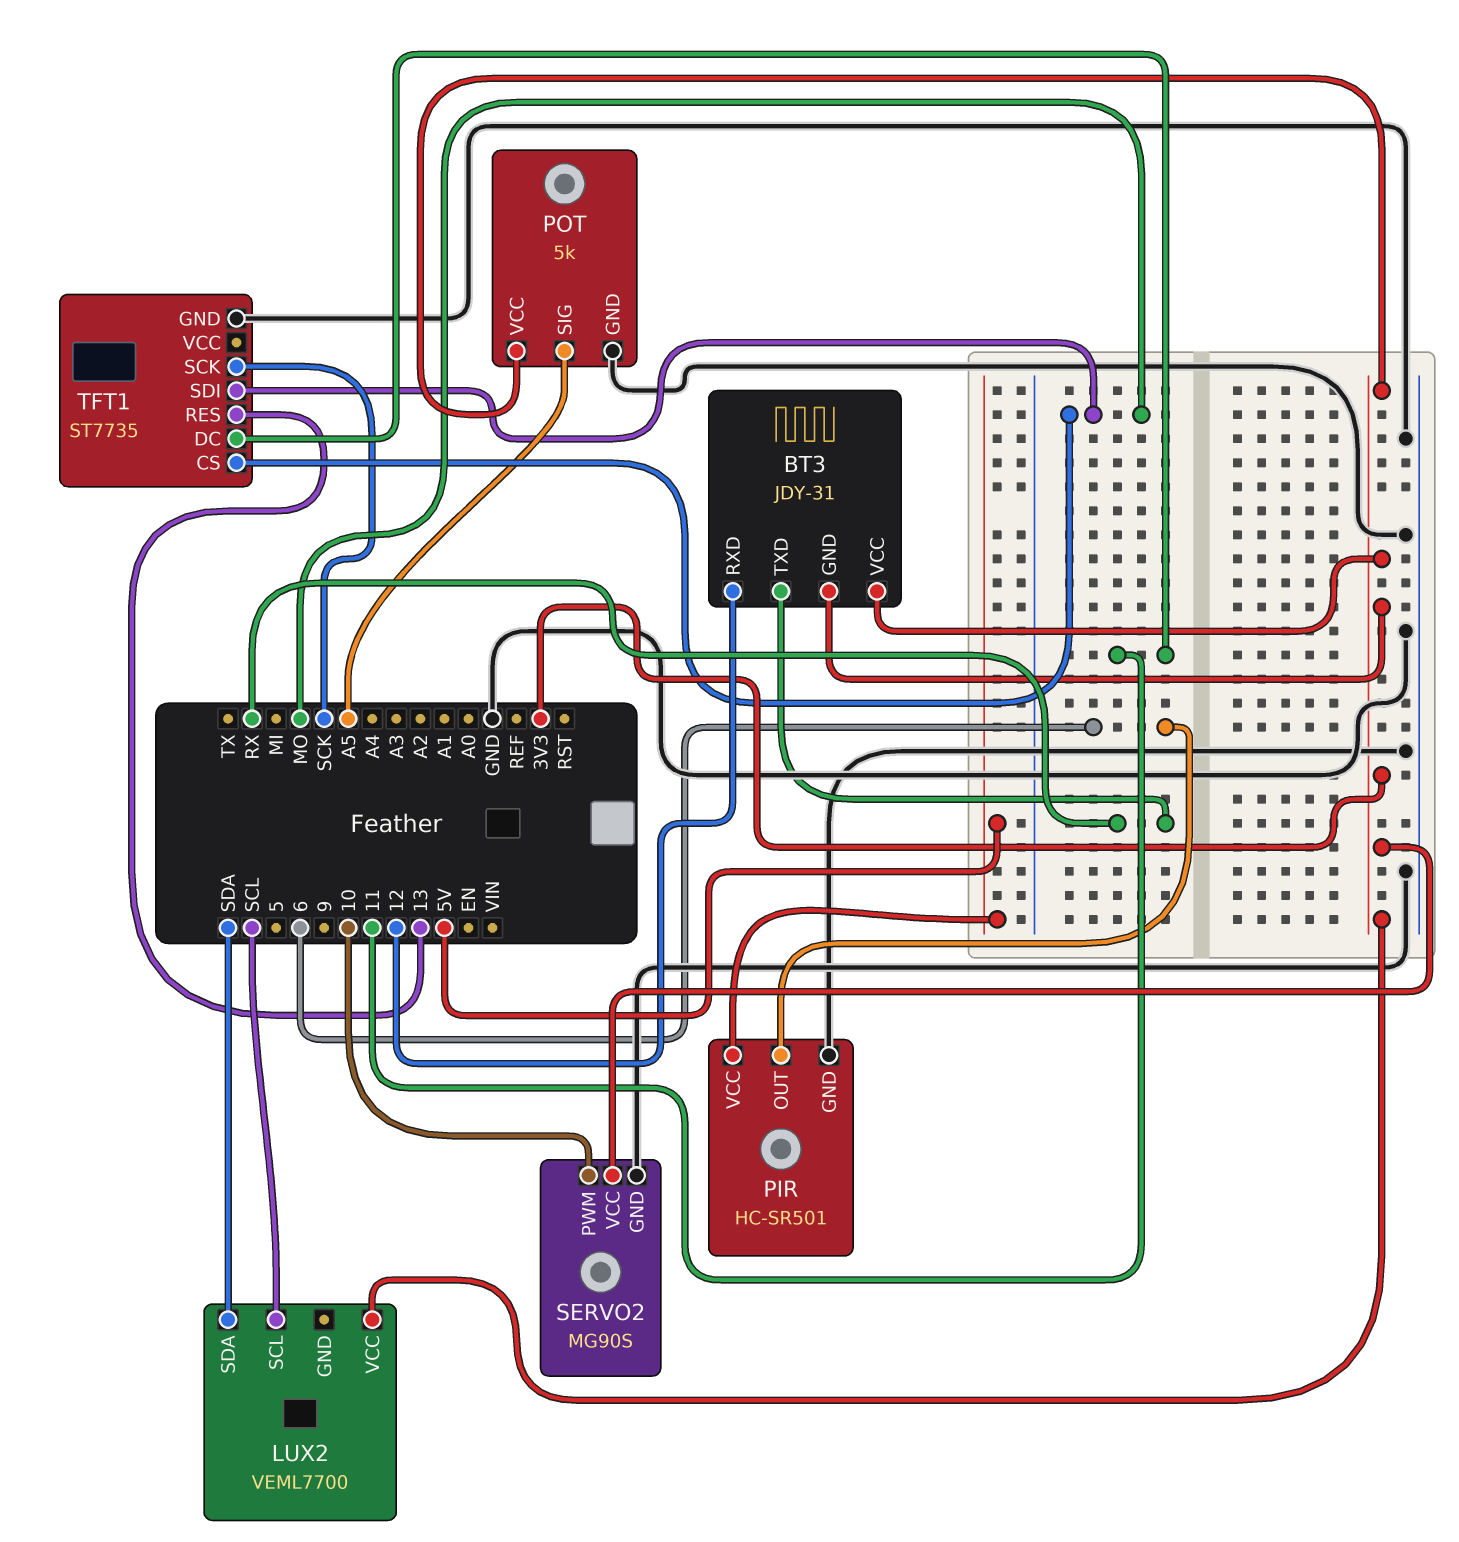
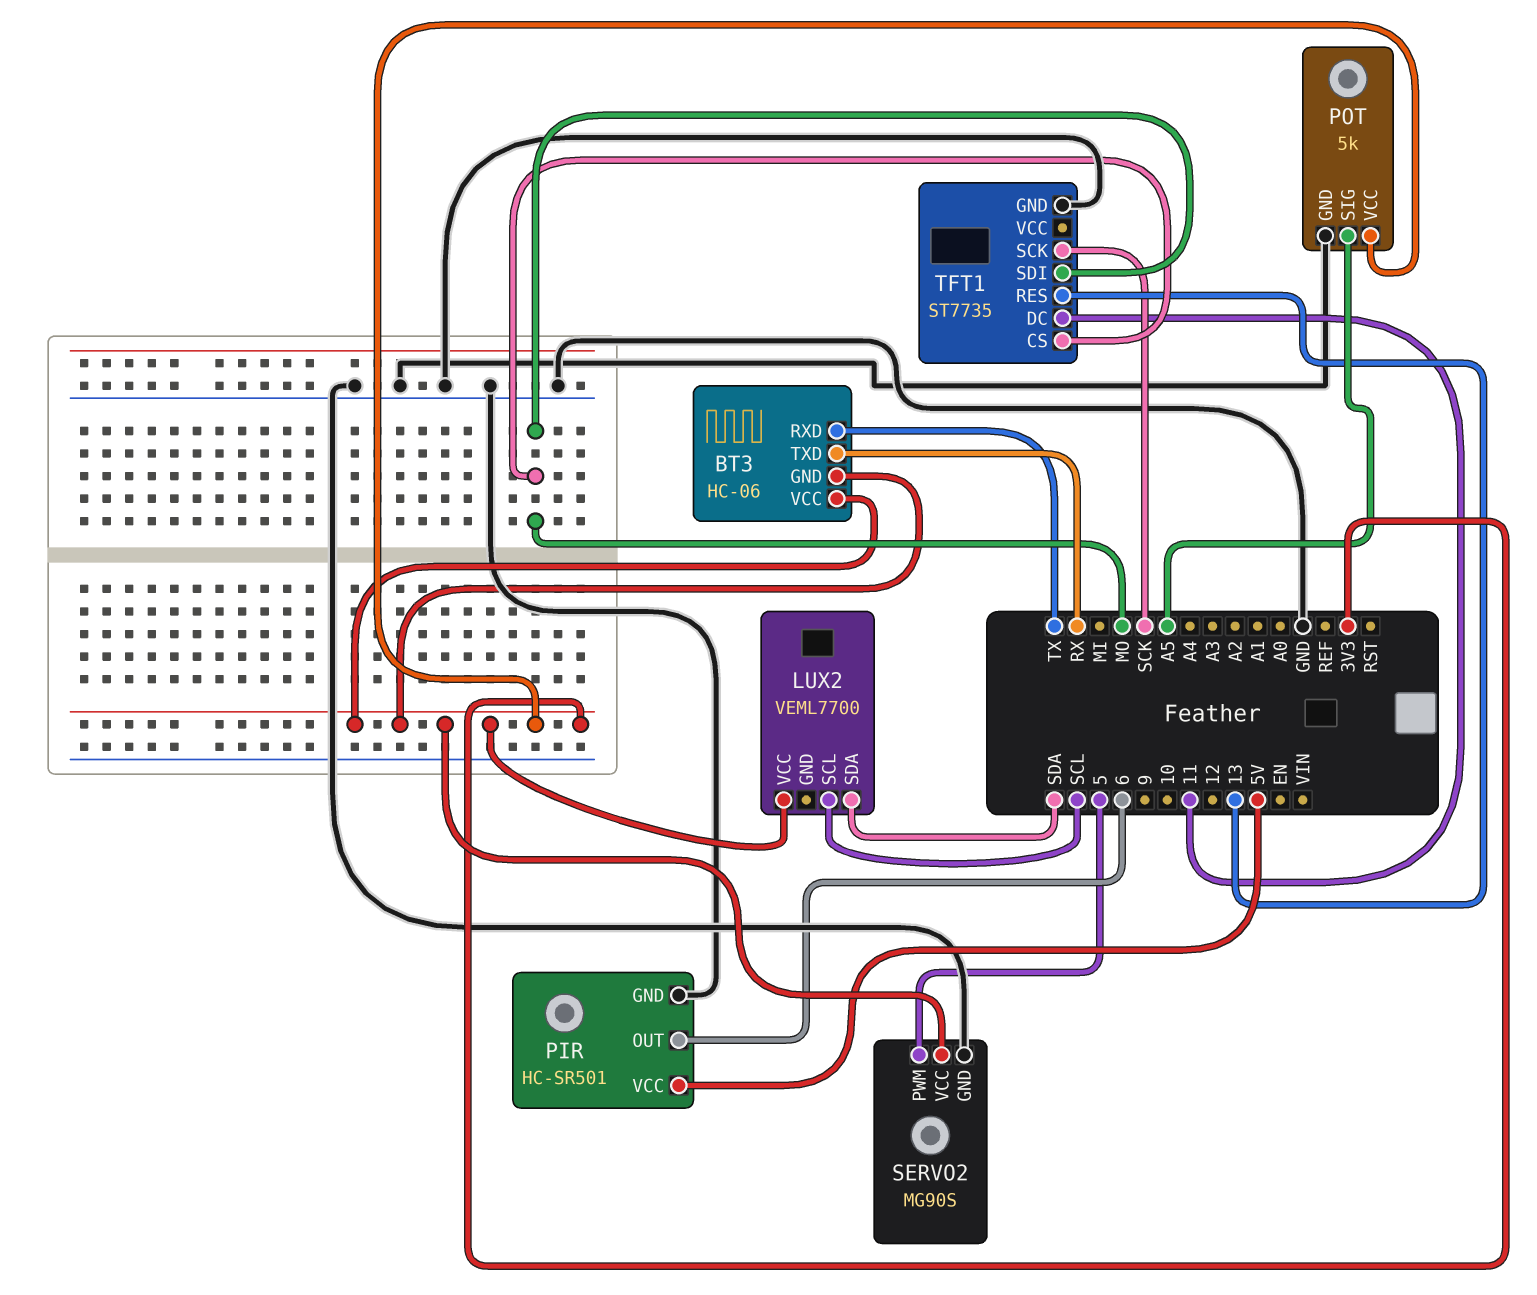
BT3: JDY-31 -> HC-06
BT3 pin RXD: 12 -> TX
SERVO2 pin PWM: 10 -> 5

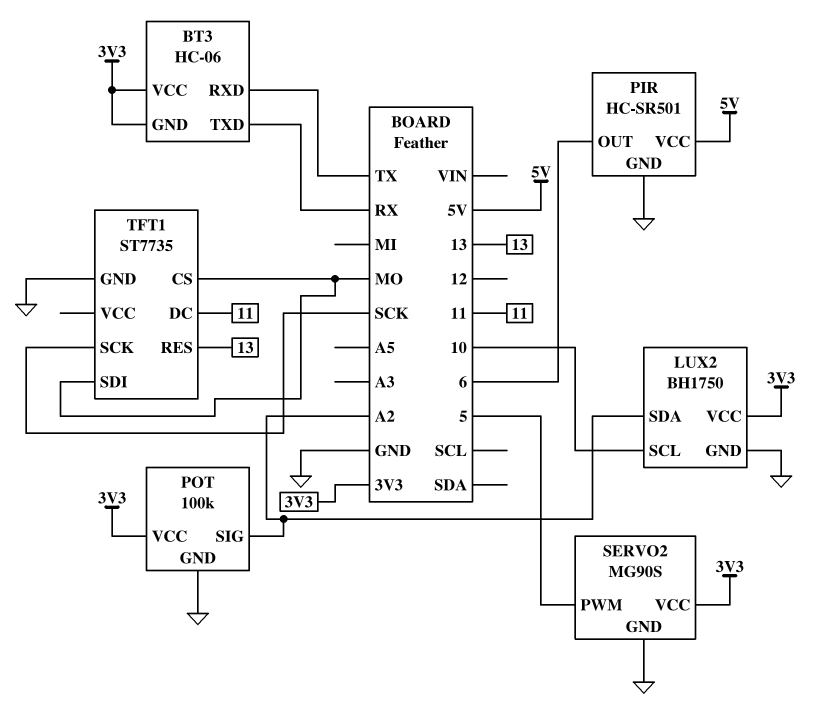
LUX2: VEML7700 -> BH1750
LUX2 pin GND: none -> GND
LUX2 pin SCL: SCL -> 10
LUX2 pin SDA: SDA -> A2
POT: 5k -> 100k
POT pin SIG: A5 -> A2

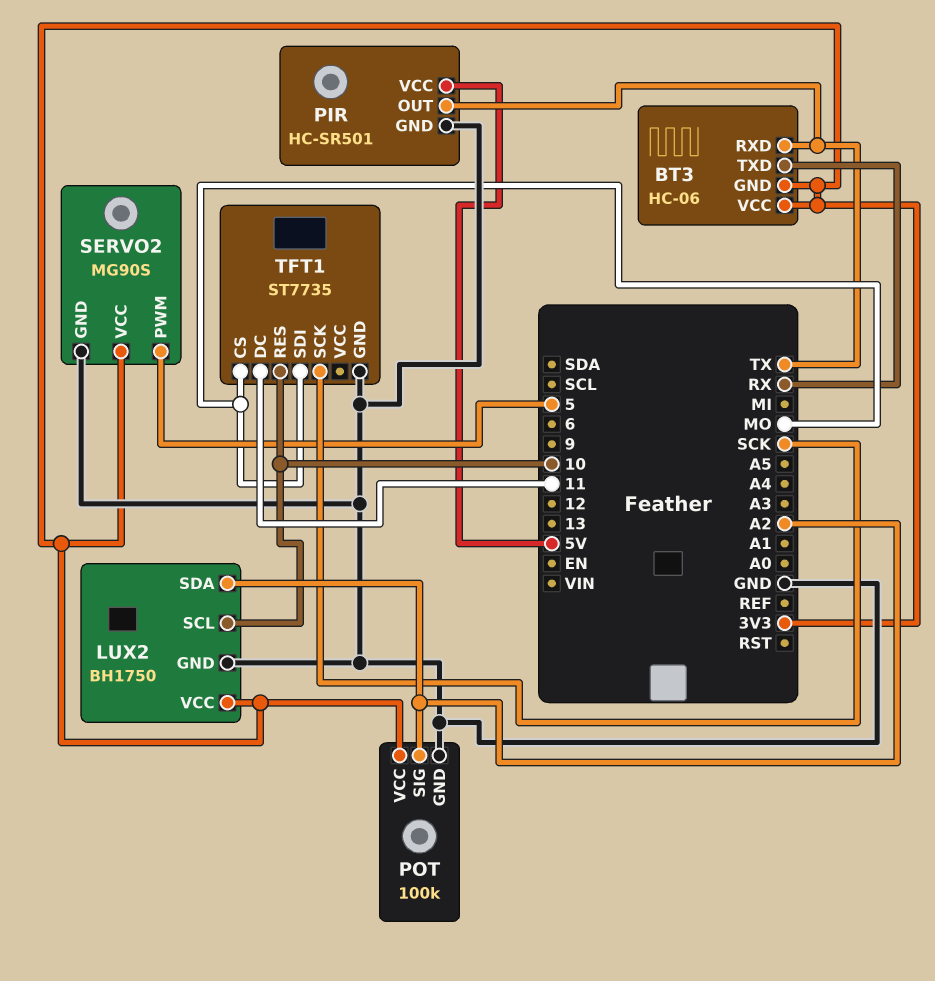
PIR pin OUT: 6 -> TX
TFT1 pin RES: 13 -> 10

